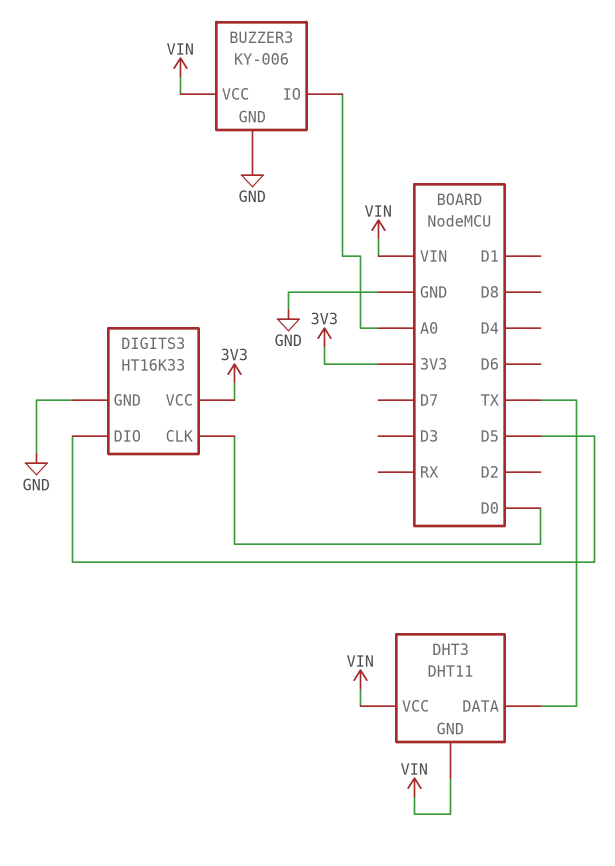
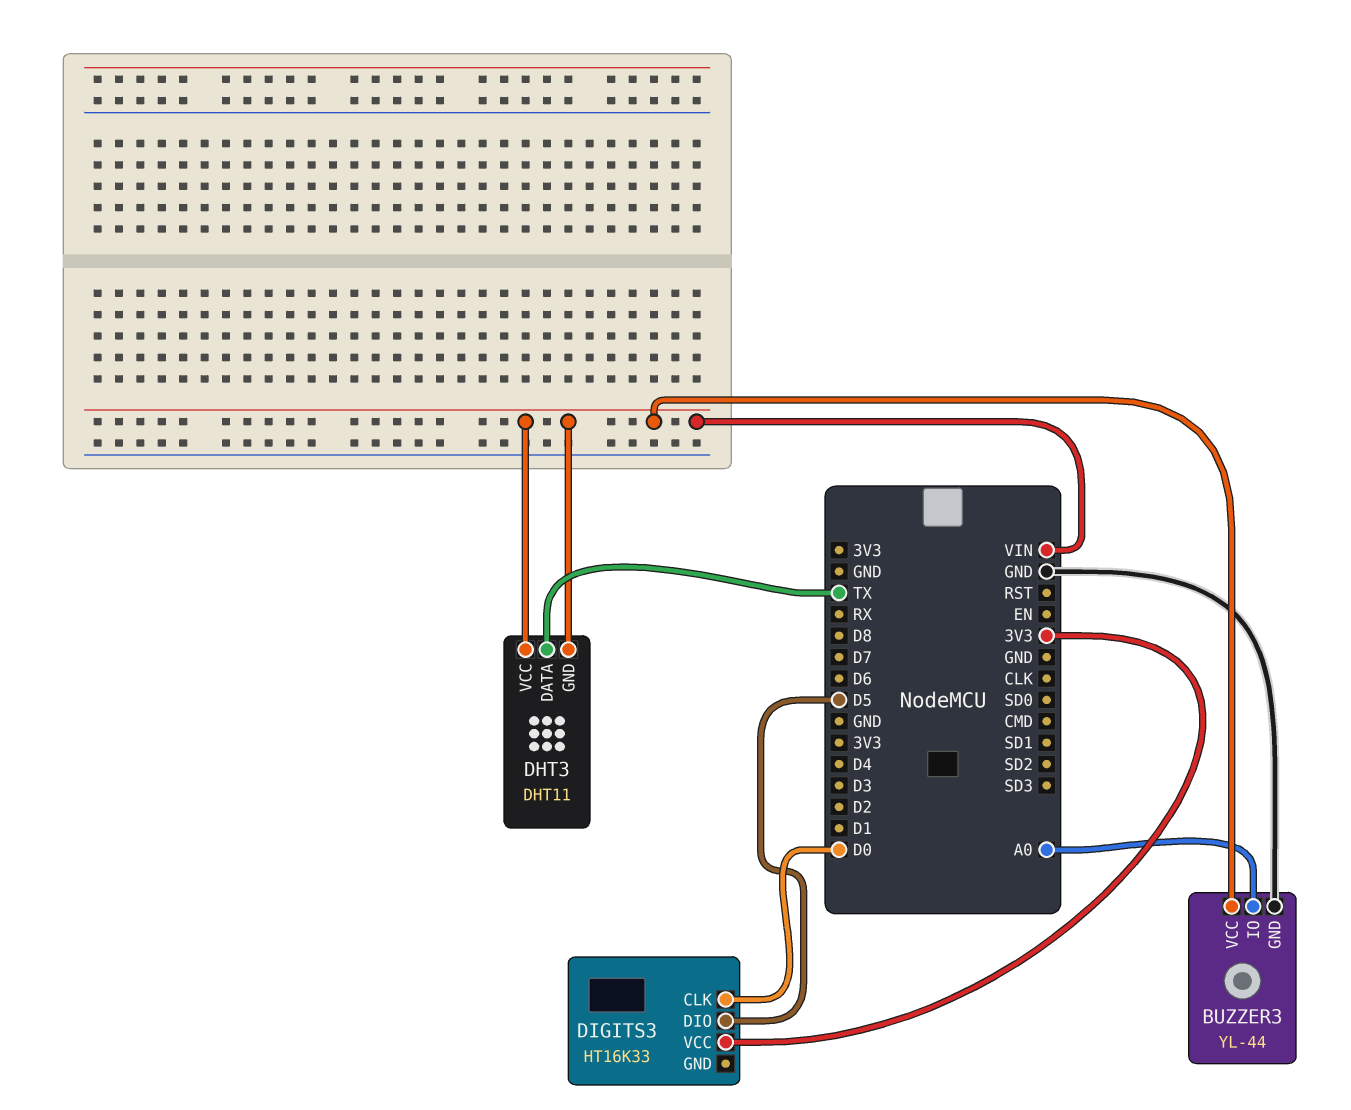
BUZZER3: KY-006 -> YL-44
DIGITS3 pin GND: GND -> none

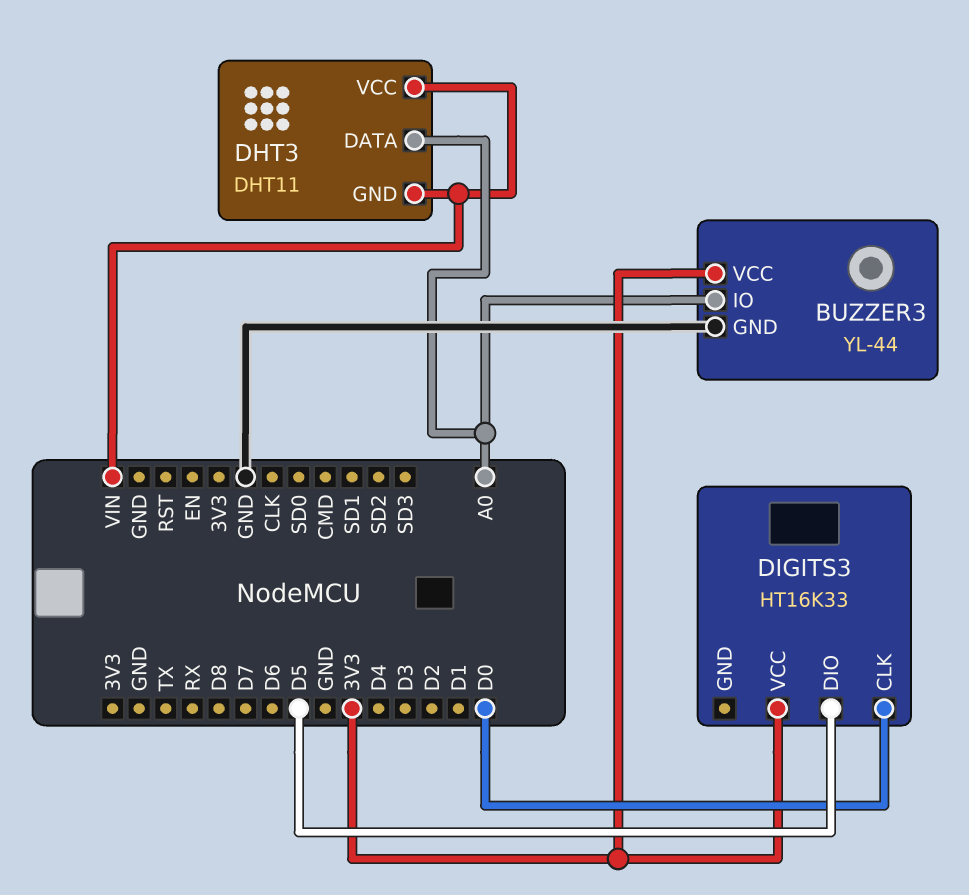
BUZZER3 pin VCC: VIN -> 3V3
DHT3 pin DATA: TX -> A0

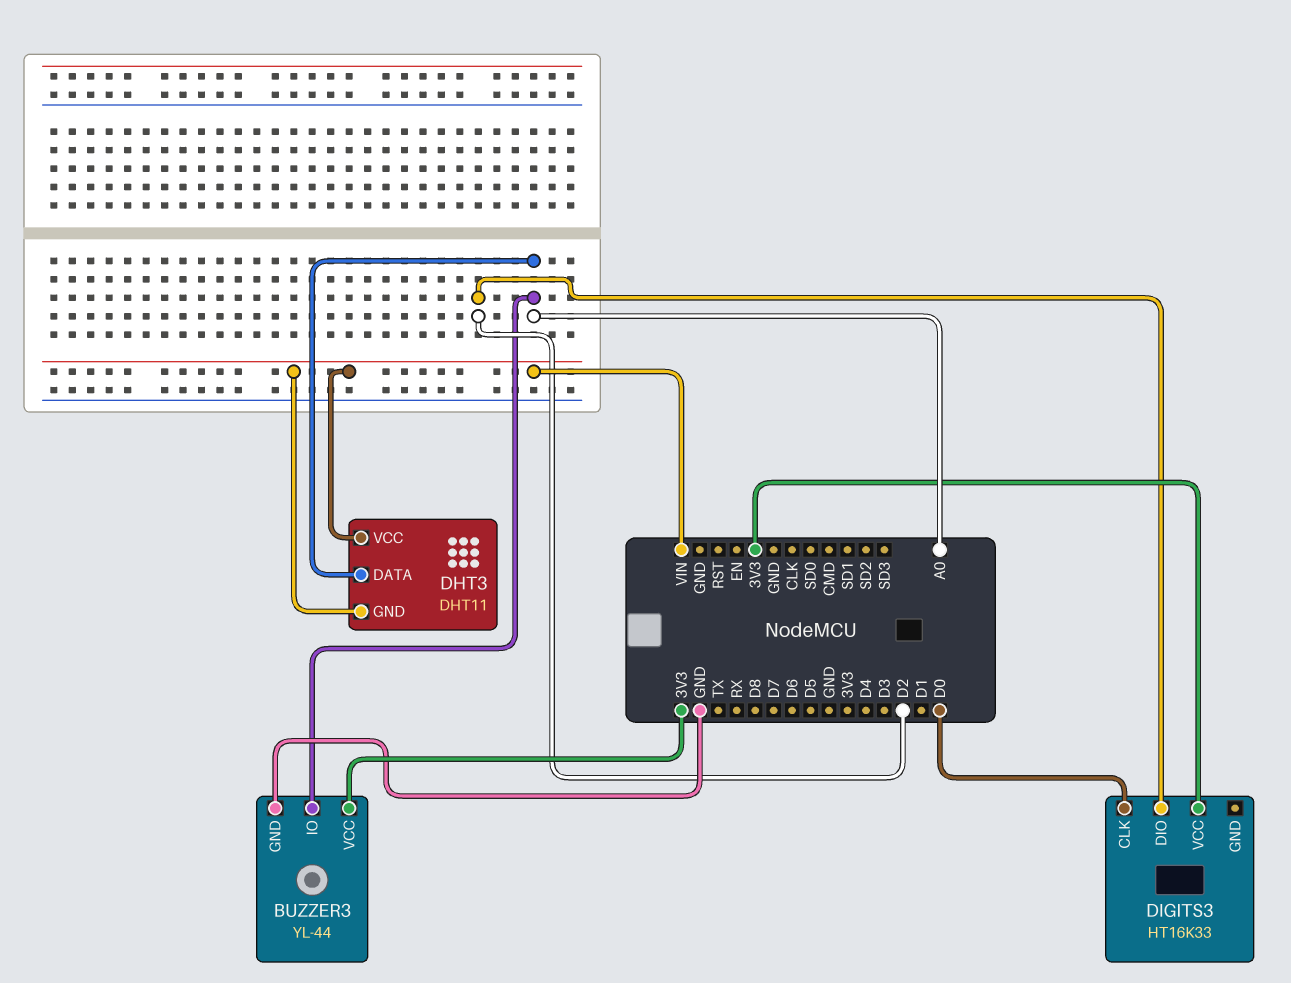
DIGITS3 pin DIO: D5 -> D2

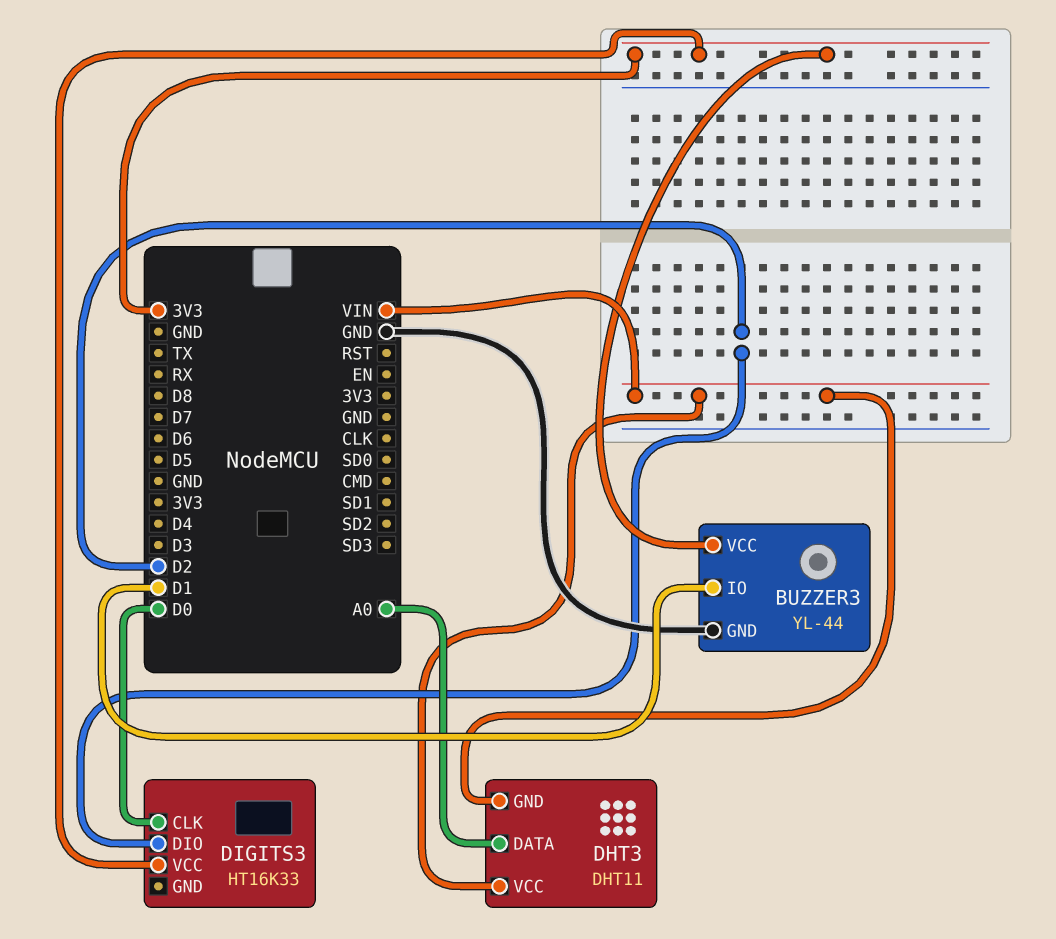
BUZZER3 pin IO: A0 -> D1

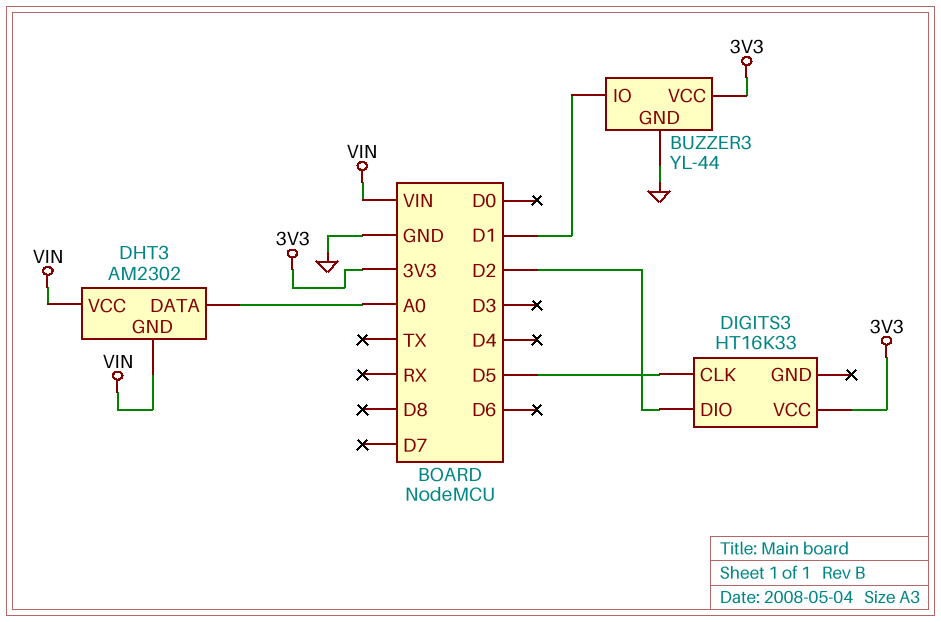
DHT3: DHT11 -> AM2302
DIGITS3 pin CLK: D0 -> D5

